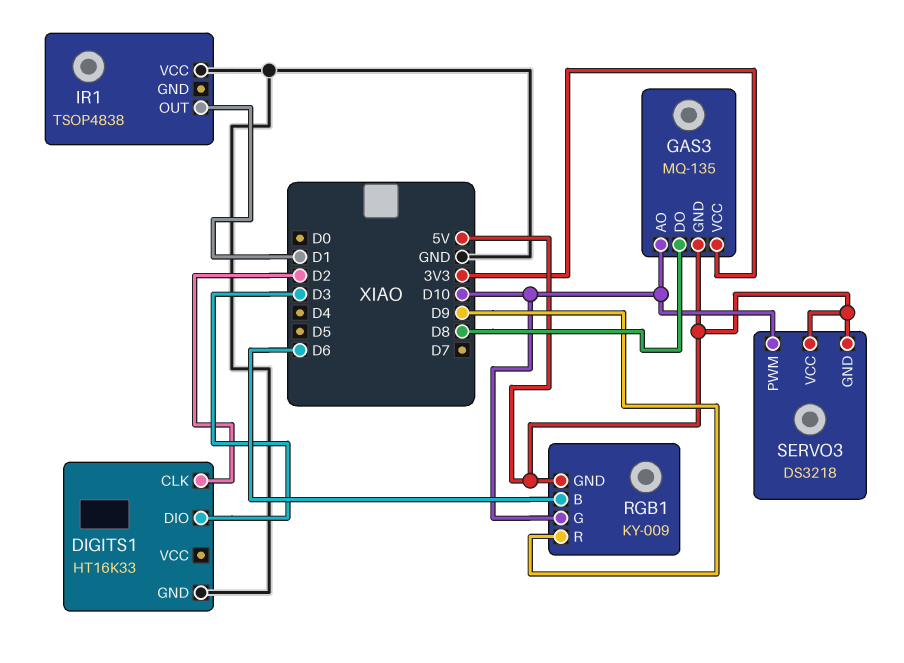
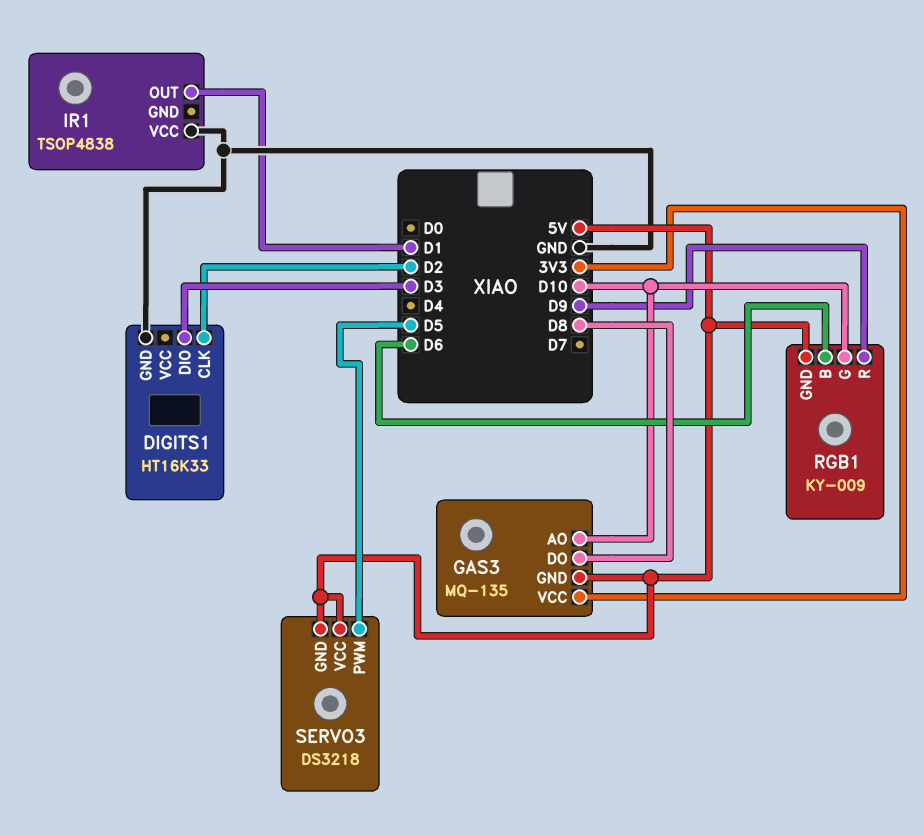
SERVO3 pin PWM: D10 -> D5

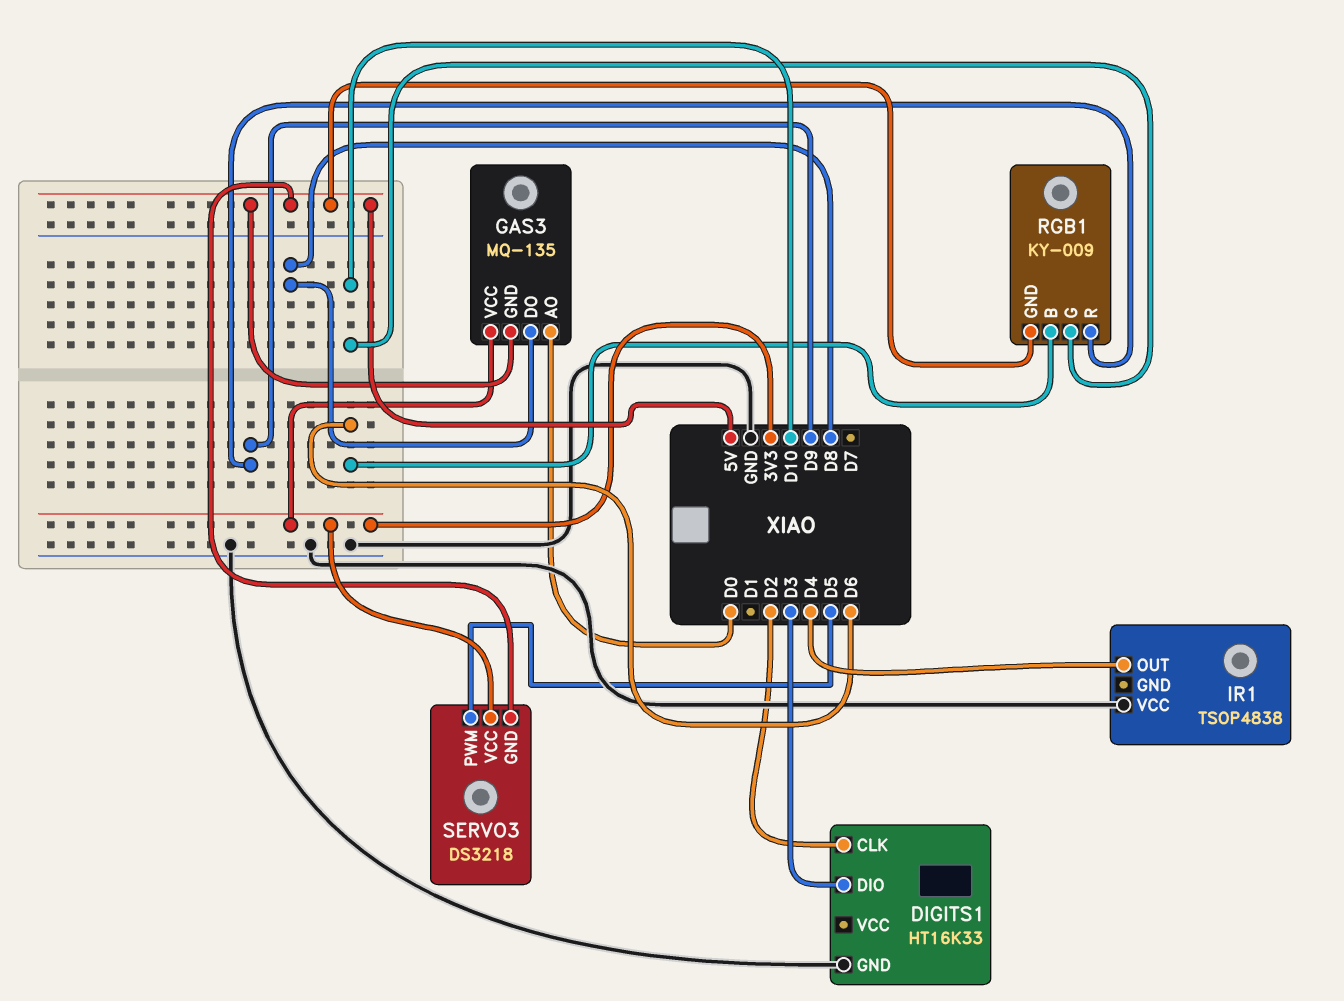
GAS3 pin AO: D10 -> D0
IR1 pin OUT: D1 -> D4
SERVO3 pin VCC: 5V -> 3V3

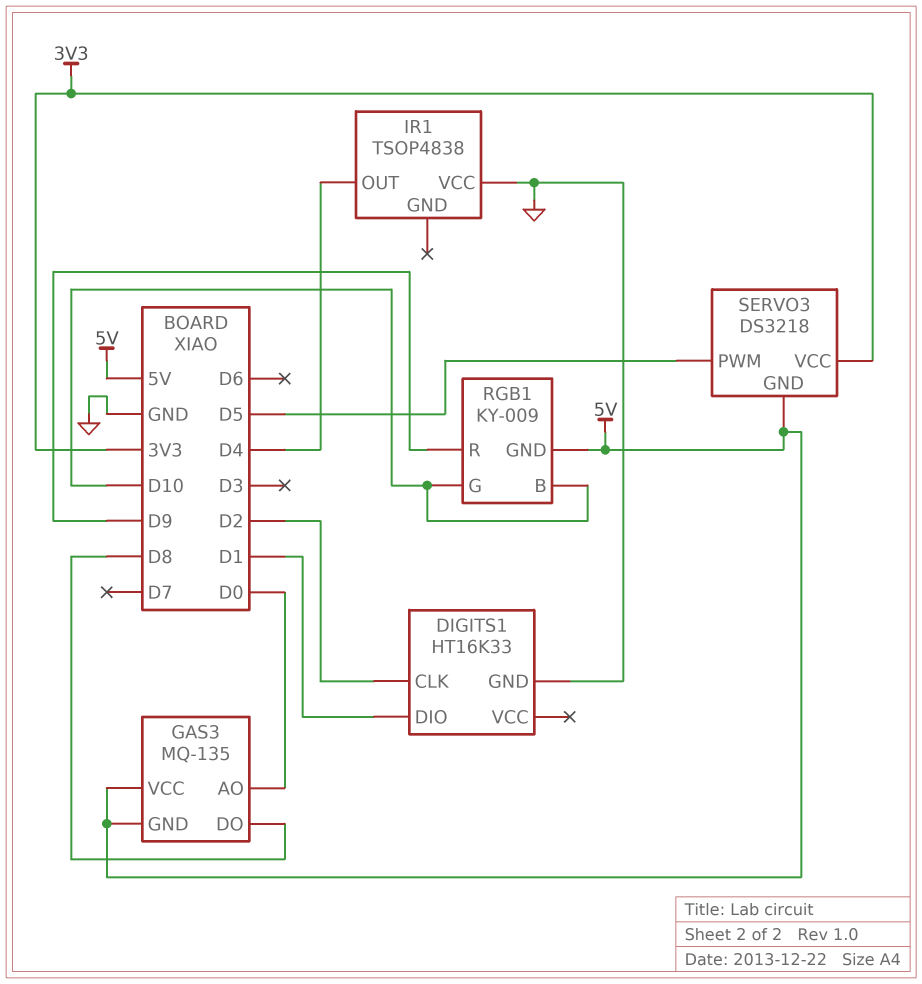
DIGITS1 pin DIO: D3 -> D1
GAS3 pin VCC: 3V3 -> 5V
RGB1 pin B: D6 -> D10

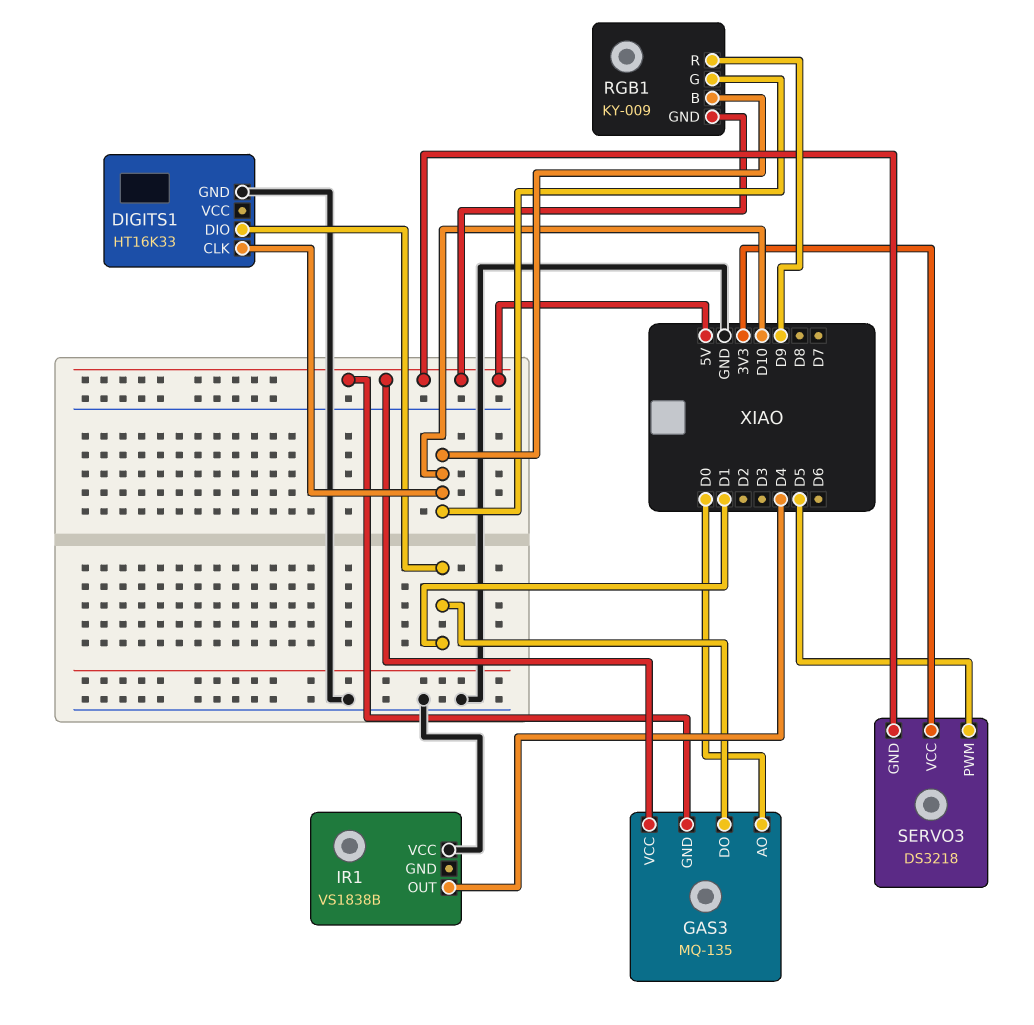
DIGITS1 pin CLK: D2 -> D10
GAS3 pin DO: D8 -> D1
IR1: TSOP4838 -> VS1838B

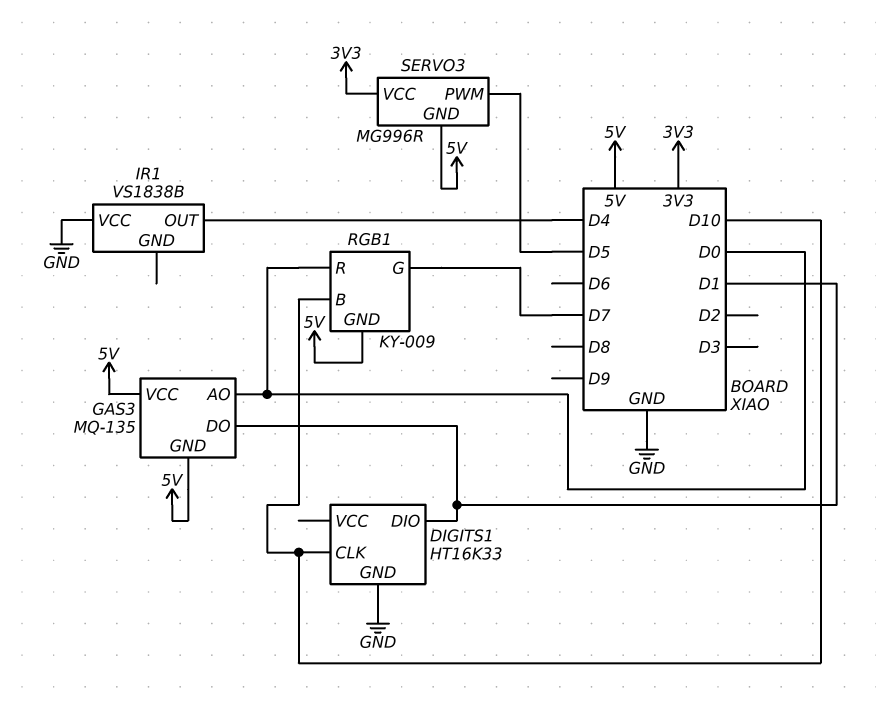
RGB1 pin G: D10 -> D7
RGB1 pin R: D9 -> D0
SERVO3: DS3218 -> MG996R

